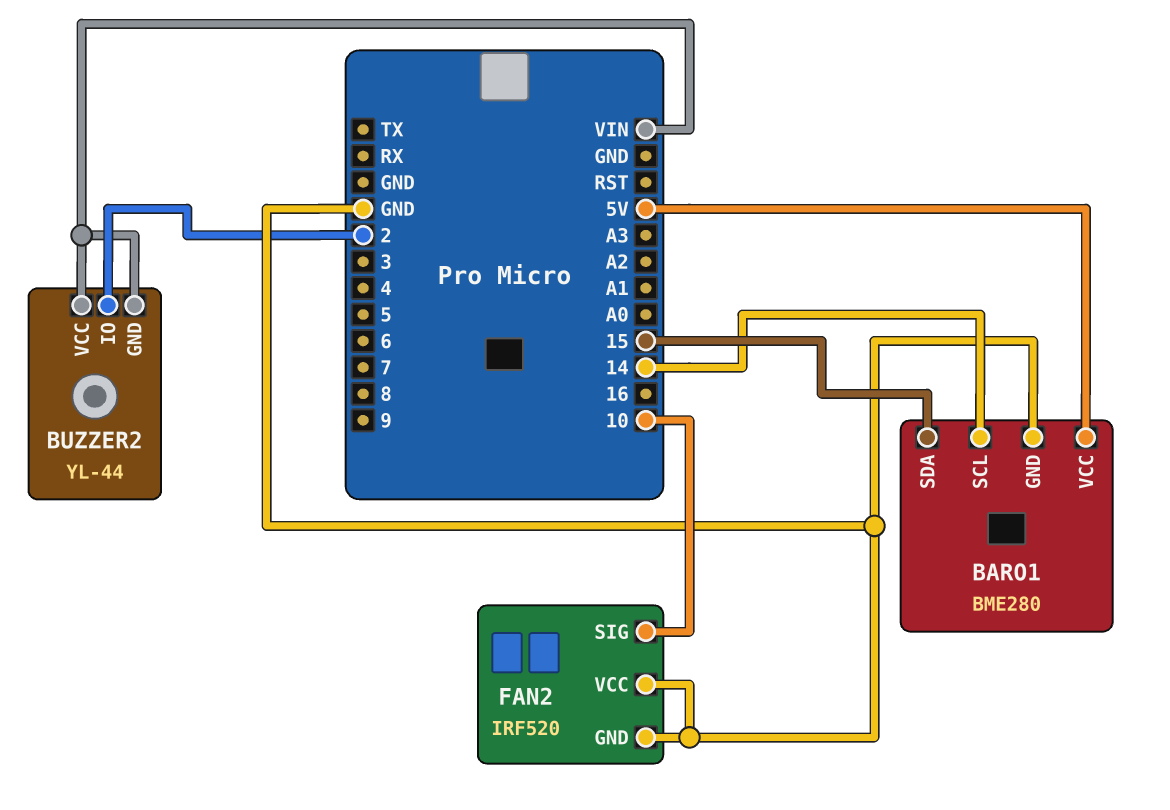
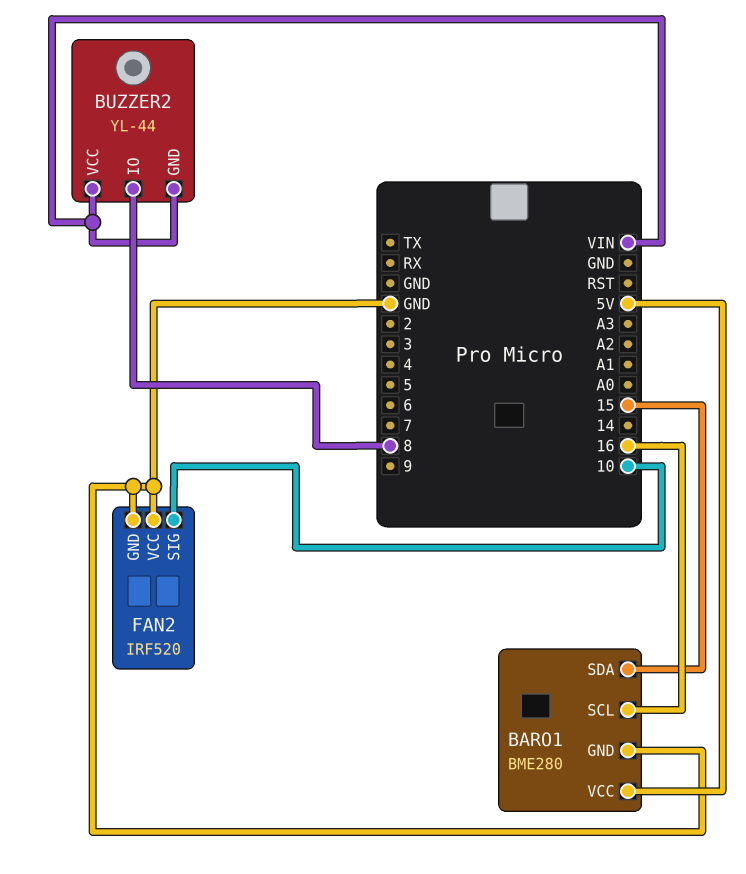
BARO1 pin SCL: 14 -> 16
BUZZER2 pin IO: 2 -> 8

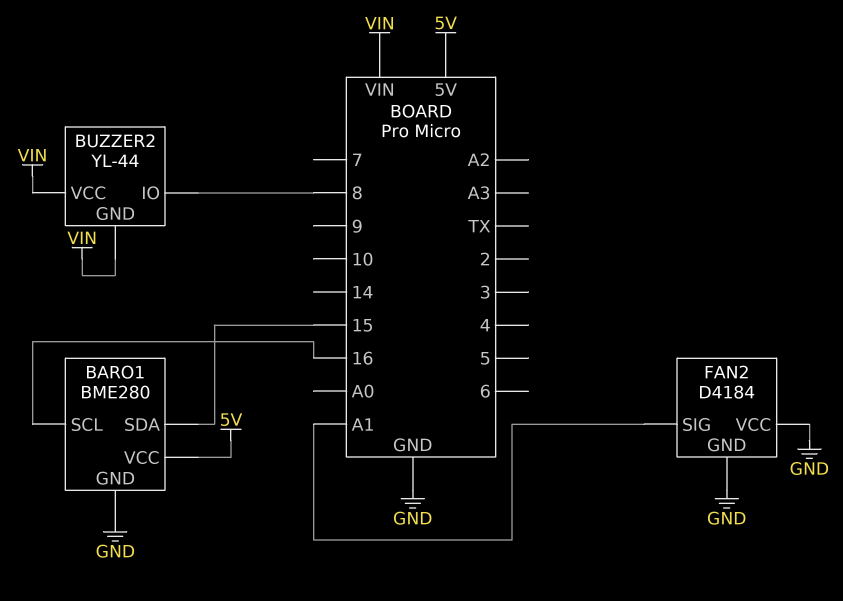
FAN2: IRF520 -> D4184
FAN2 pin SIG: 10 -> A1

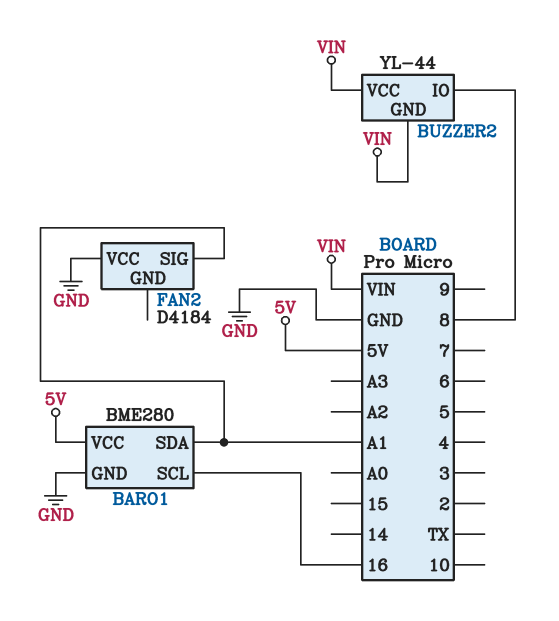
BARO1 pin SDA: 15 -> A1
FAN2 pin GND: GND -> none

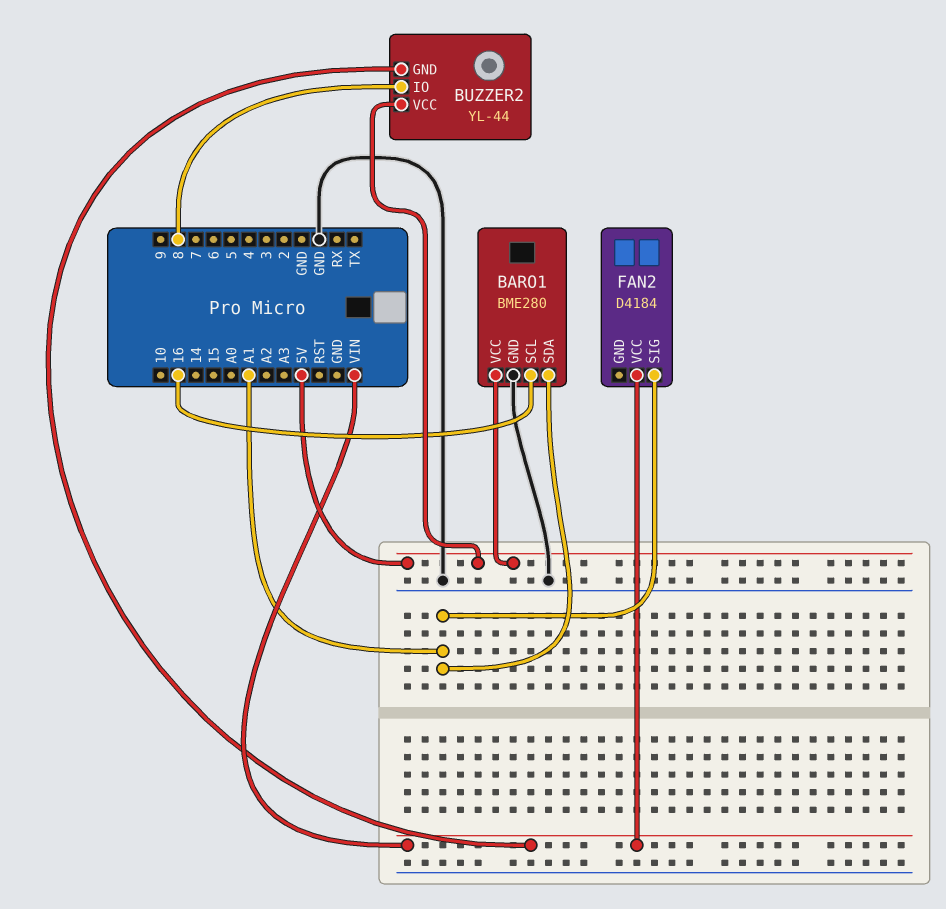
BUZZER2 pin VCC: VIN -> 5V
FAN2 pin VCC: GND -> VIN

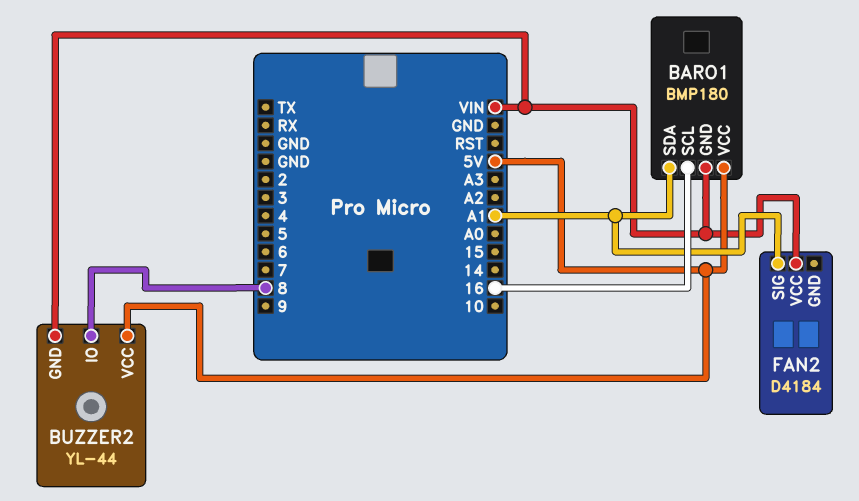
BARO1: BME280 -> BMP180
BARO1 pin GND: GND -> VIN

